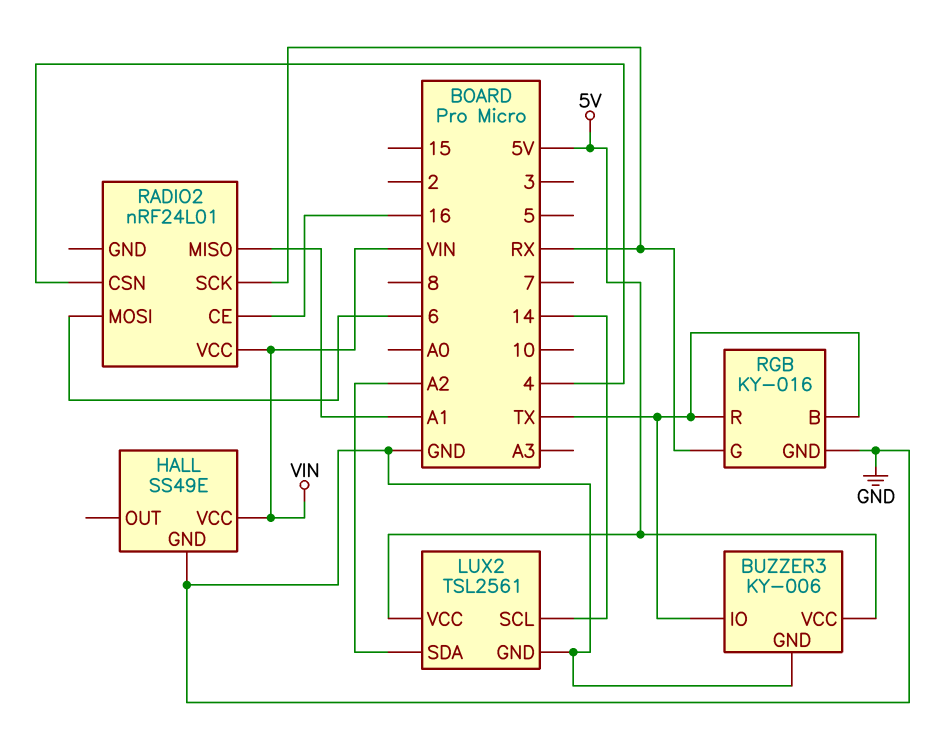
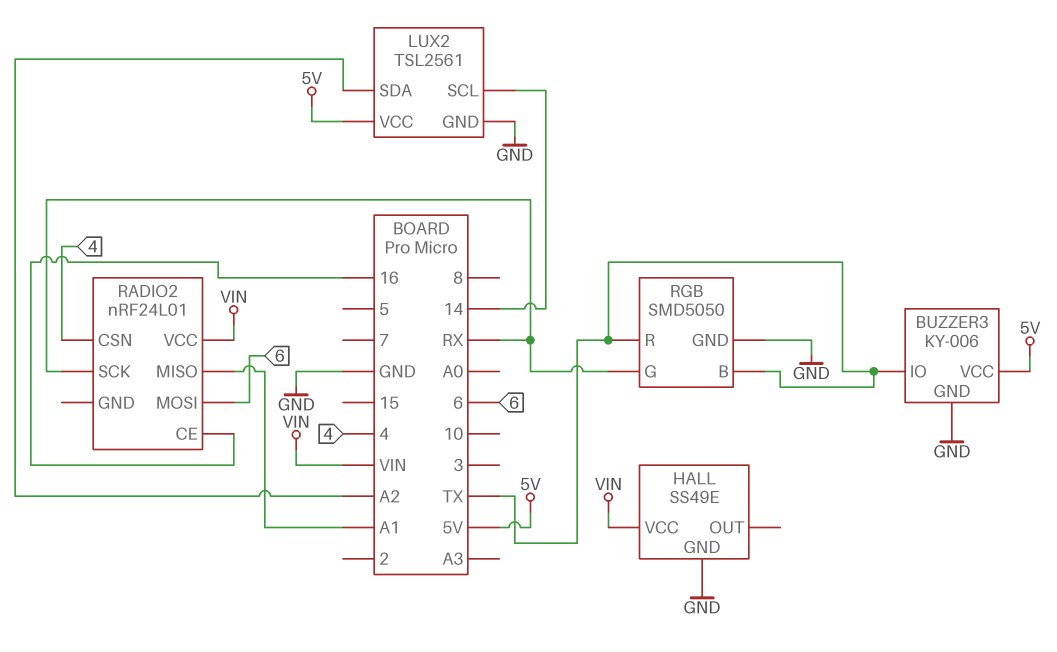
RGB: KY-016 -> SMD5050

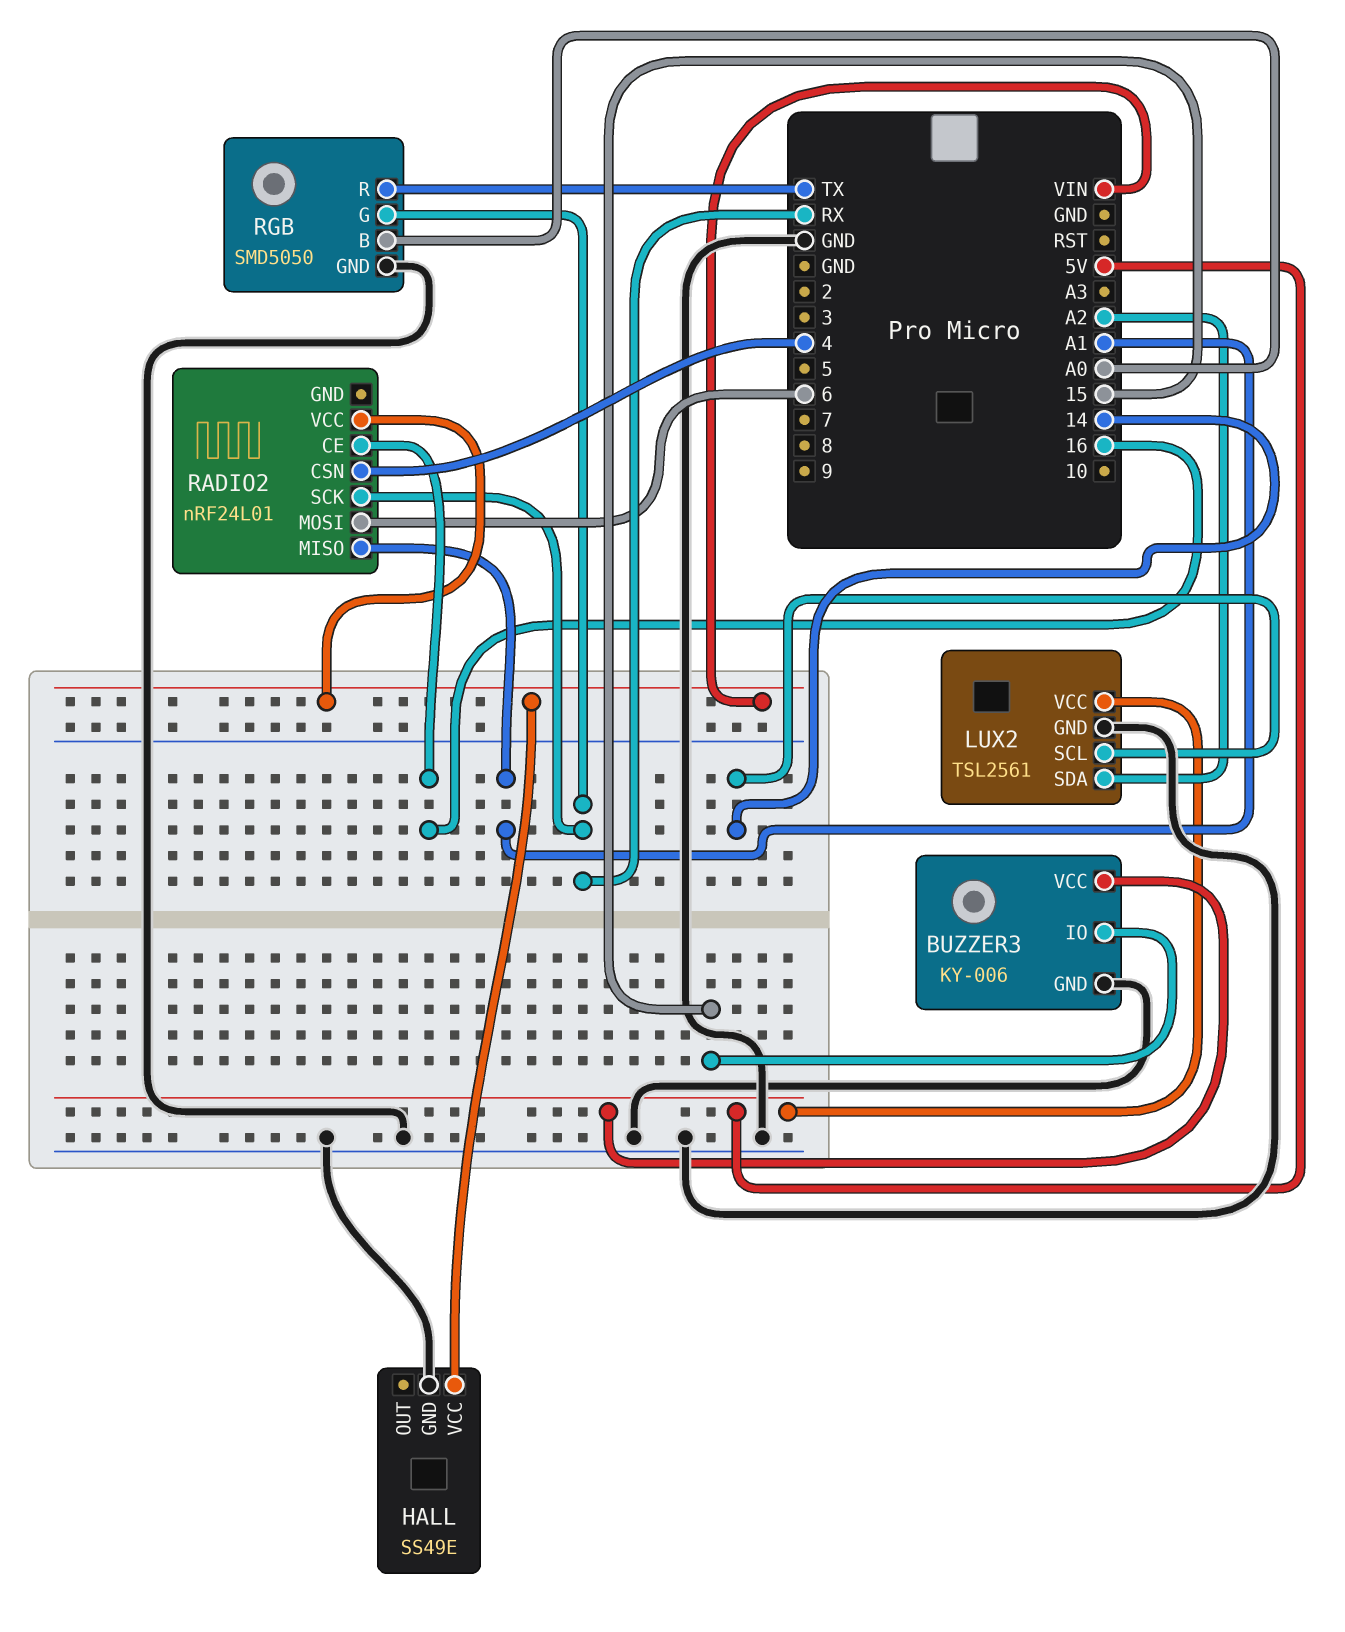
BUZZER3 pin IO: TX -> 15
RGB pin B: TX -> A0

